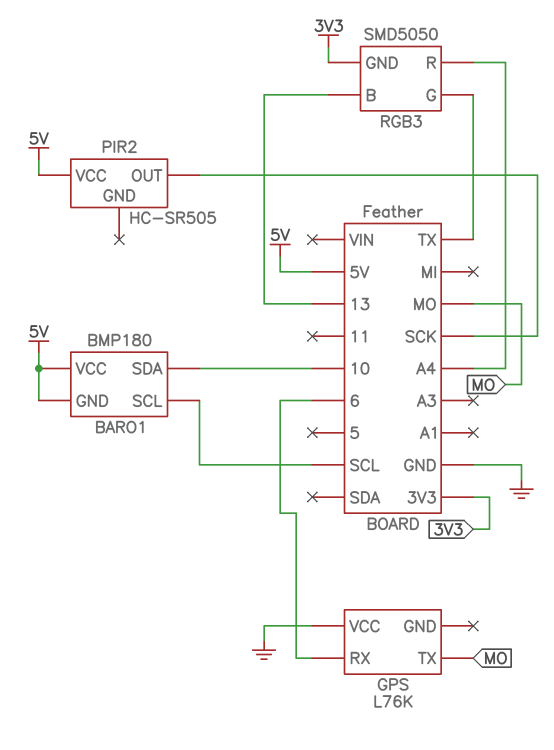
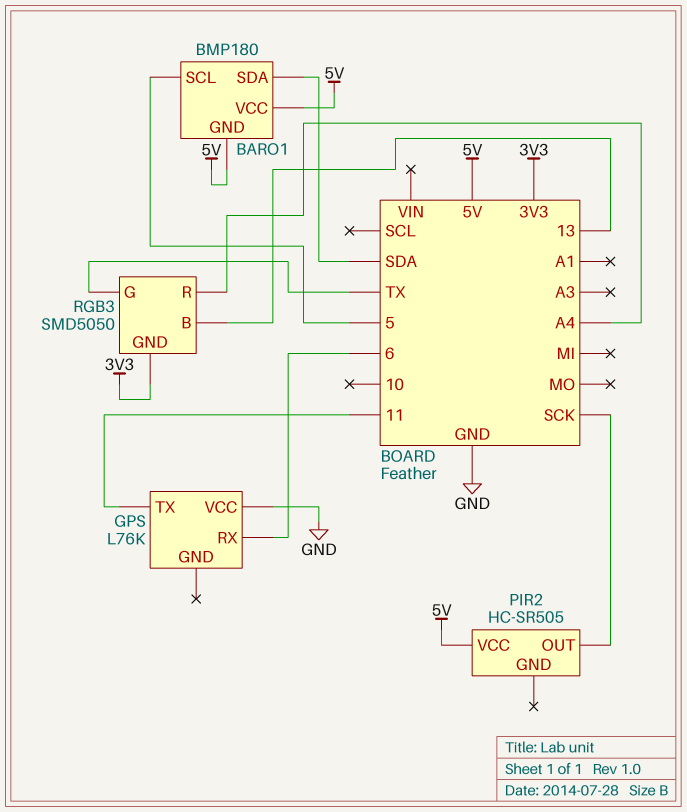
BARO1 pin SCL: SCL -> 5
BARO1 pin SDA: 10 -> SDA
GPS pin TX: MO -> 11

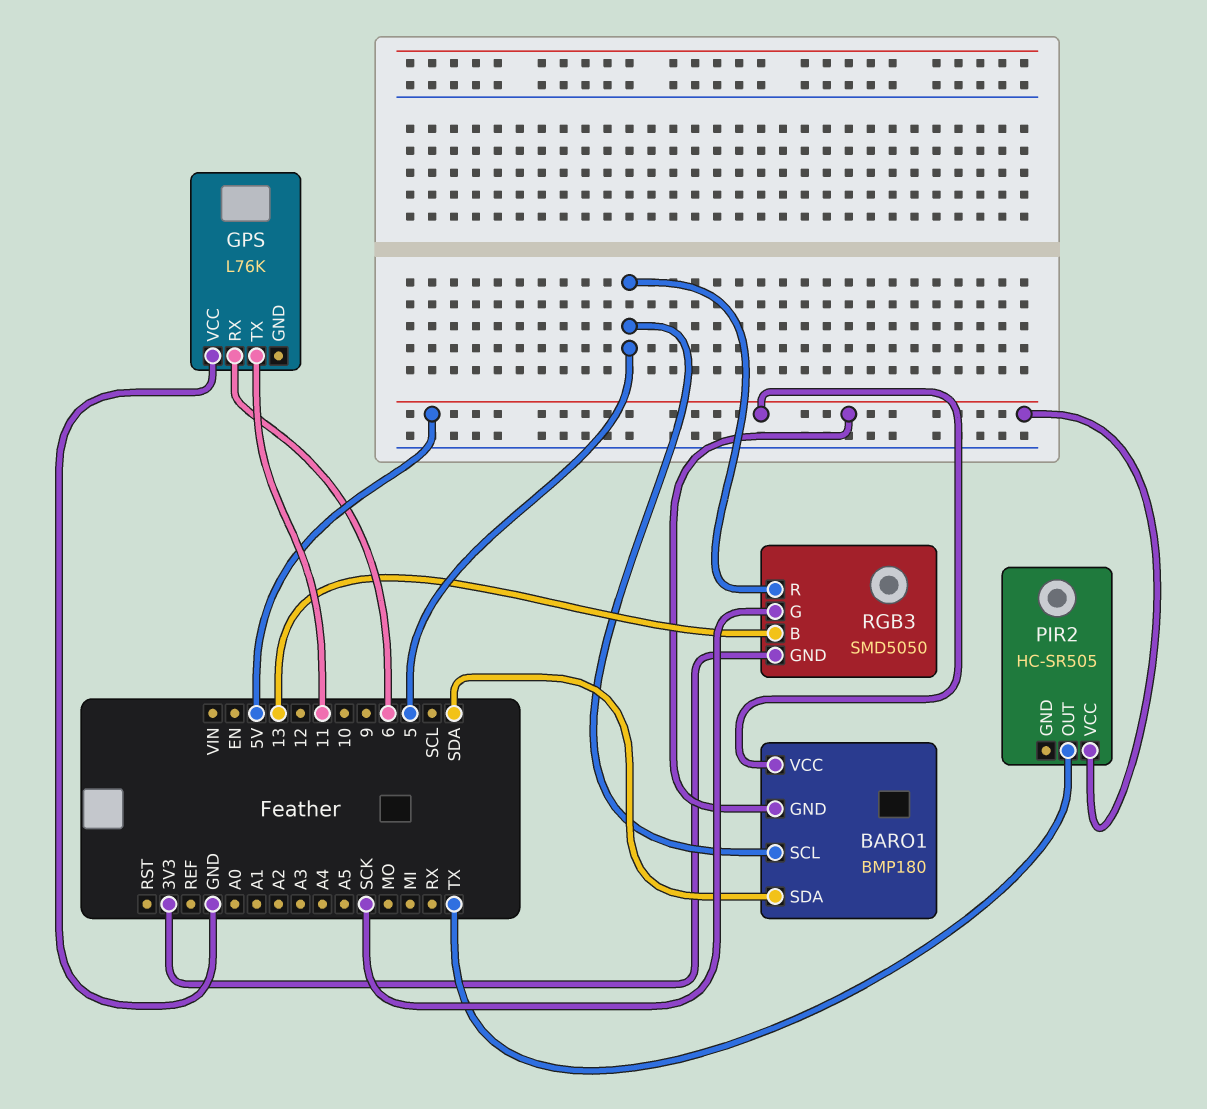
PIR2 pin OUT: SCK -> TX
RGB3 pin G: TX -> SCK
RGB3 pin R: A4 -> 5

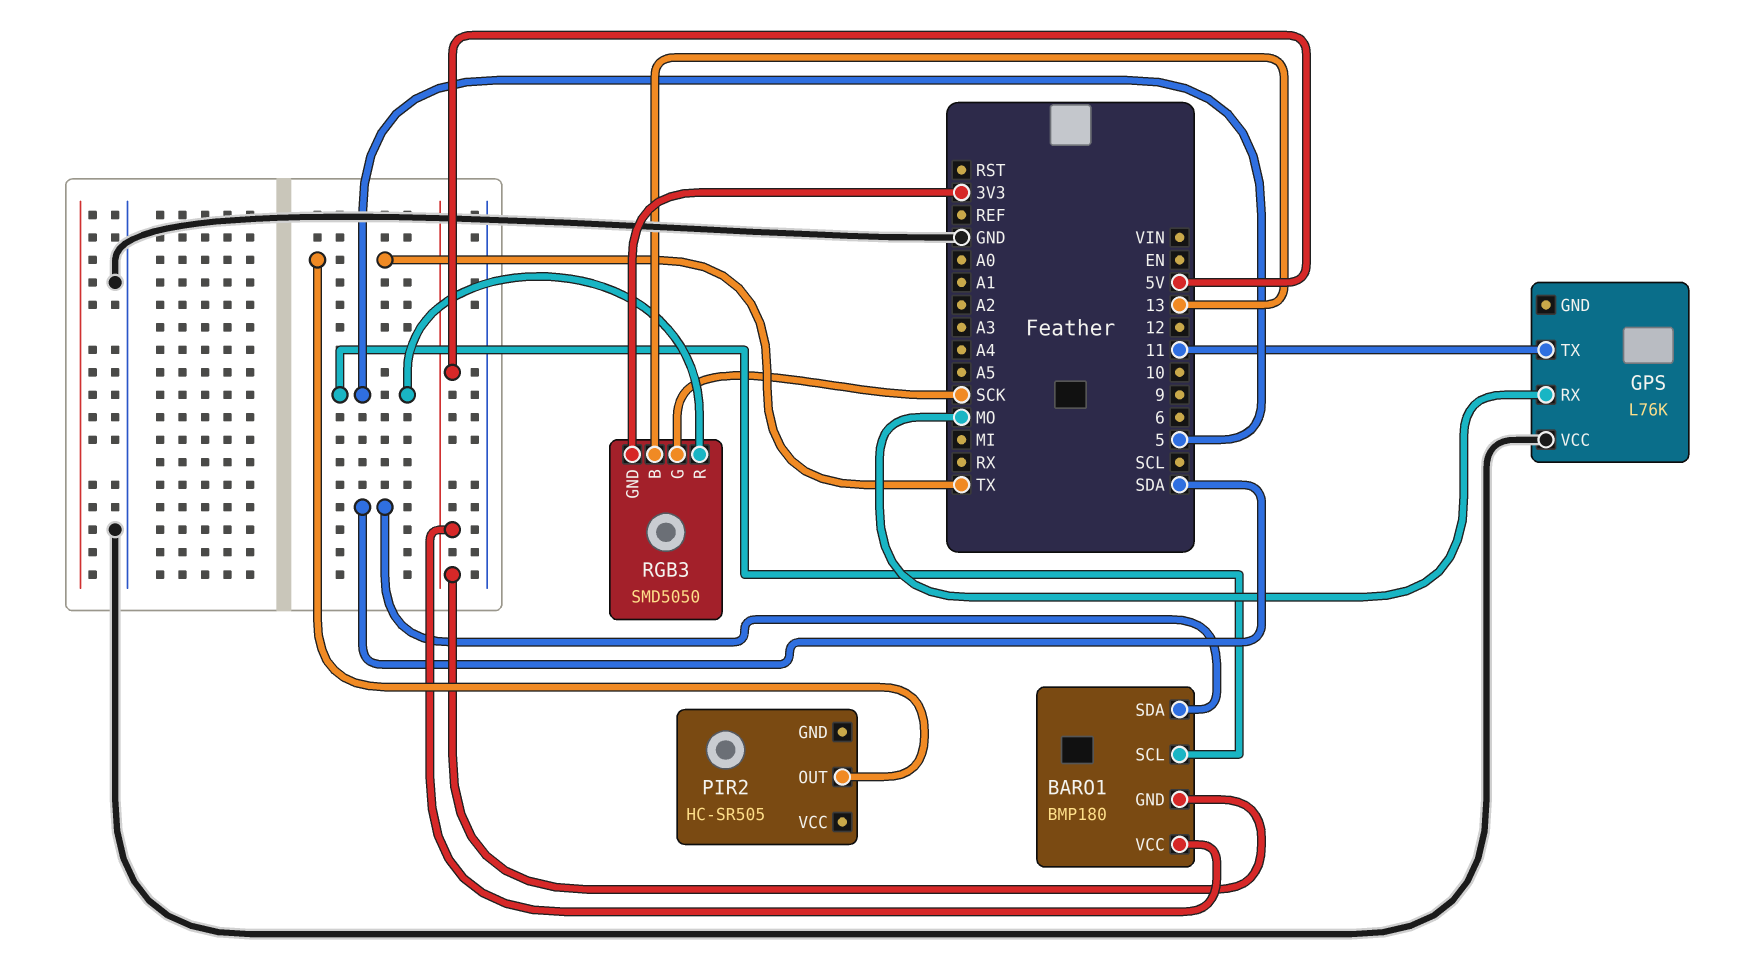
GPS pin RX: 6 -> MO
PIR2 pin VCC: 5V -> none

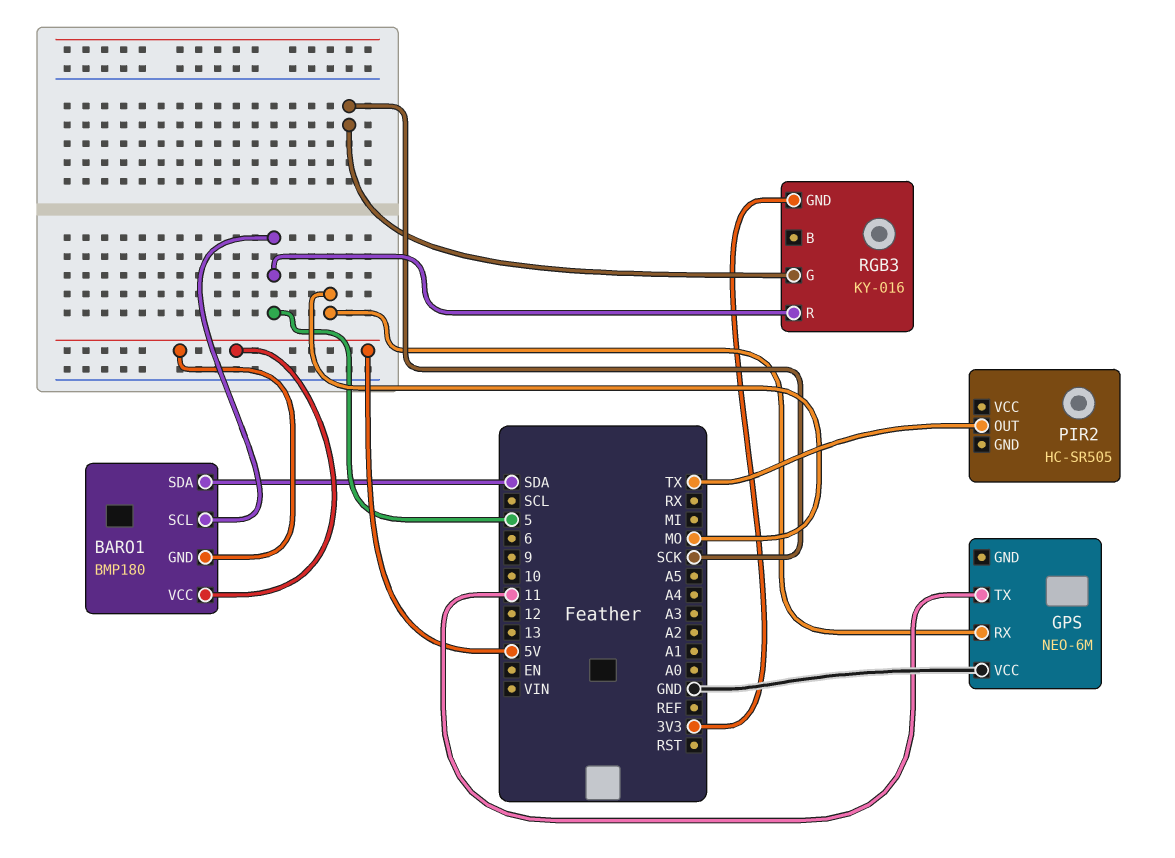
GPS: L76K -> NEO-6M
RGB3: SMD5050 -> KY-016
RGB3 pin B: 13 -> none

